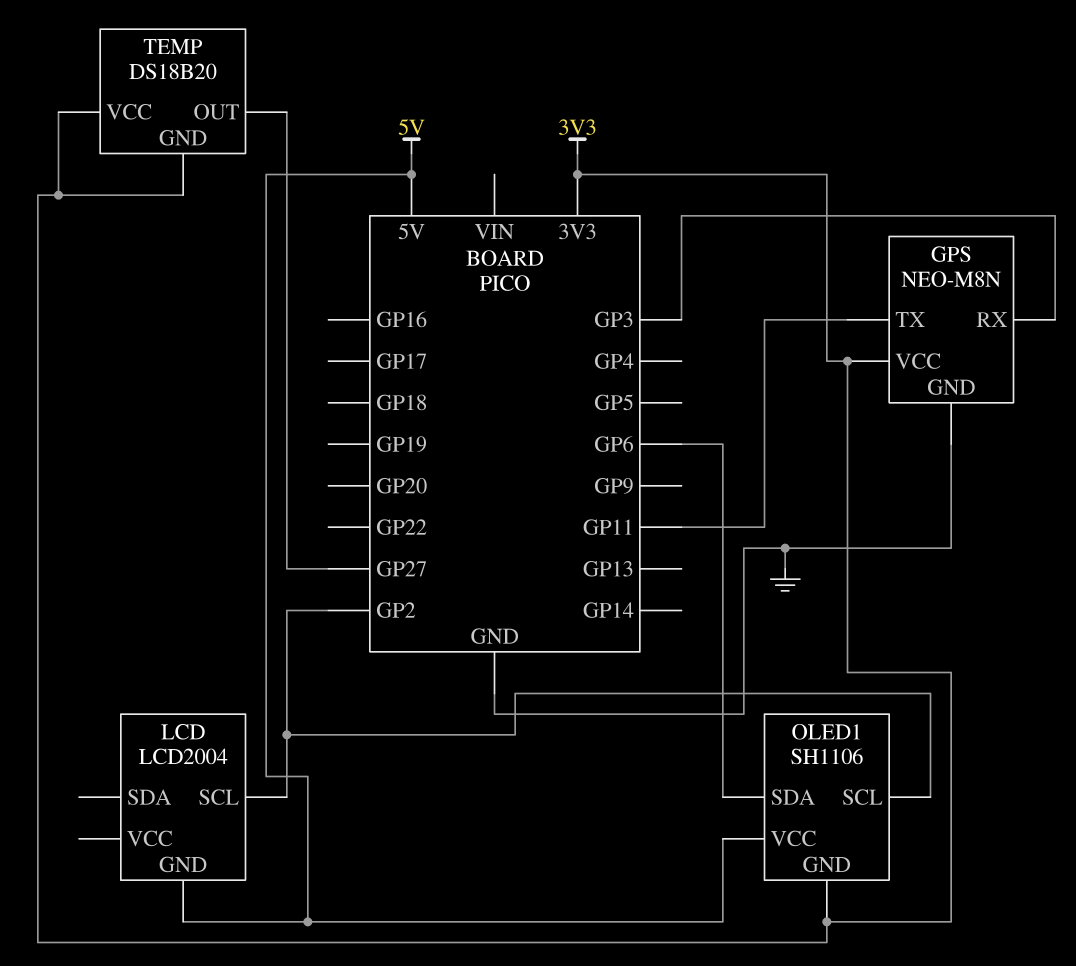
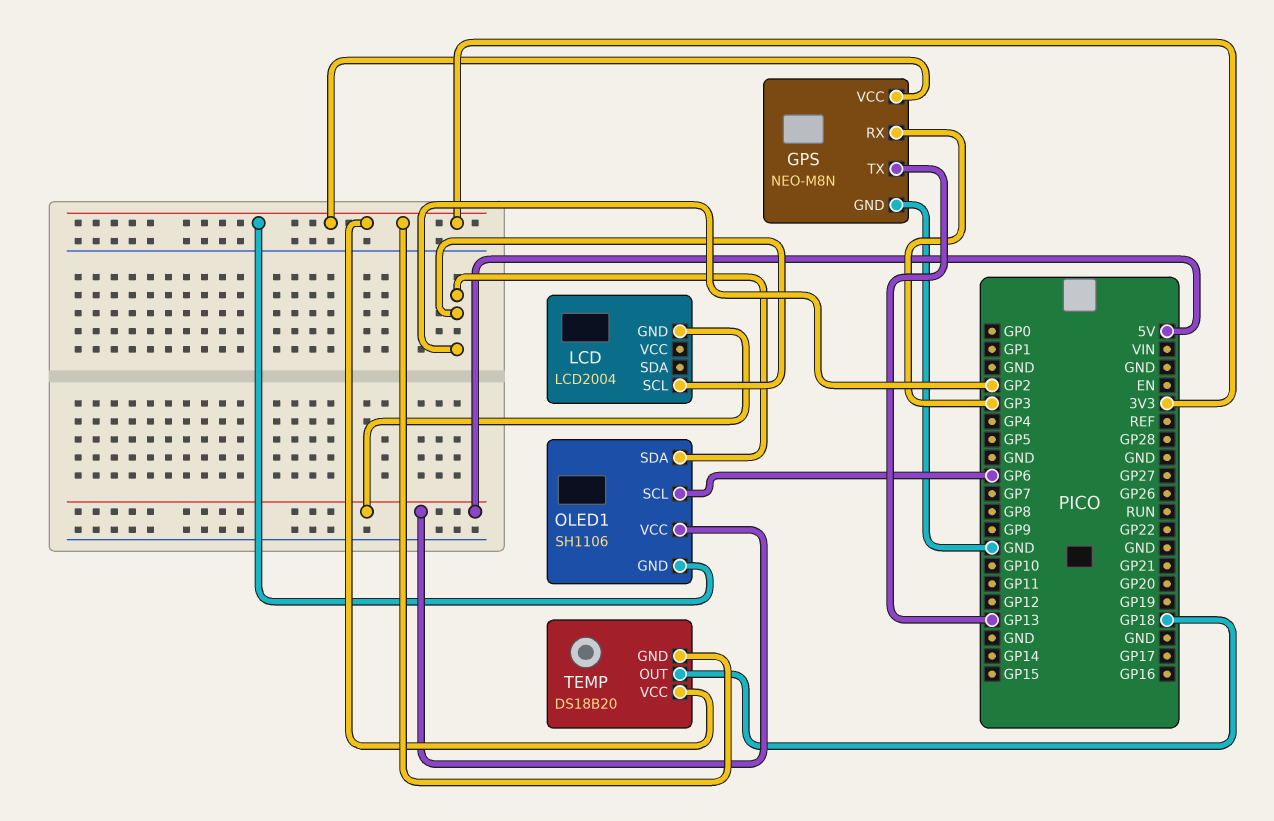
GPS pin TX: GP11 -> GP13
OLED1 pin SCL: GP2 -> GP6
OLED1 pin SDA: GP6 -> GP2
TEMP pin OUT: GP27 -> GP18

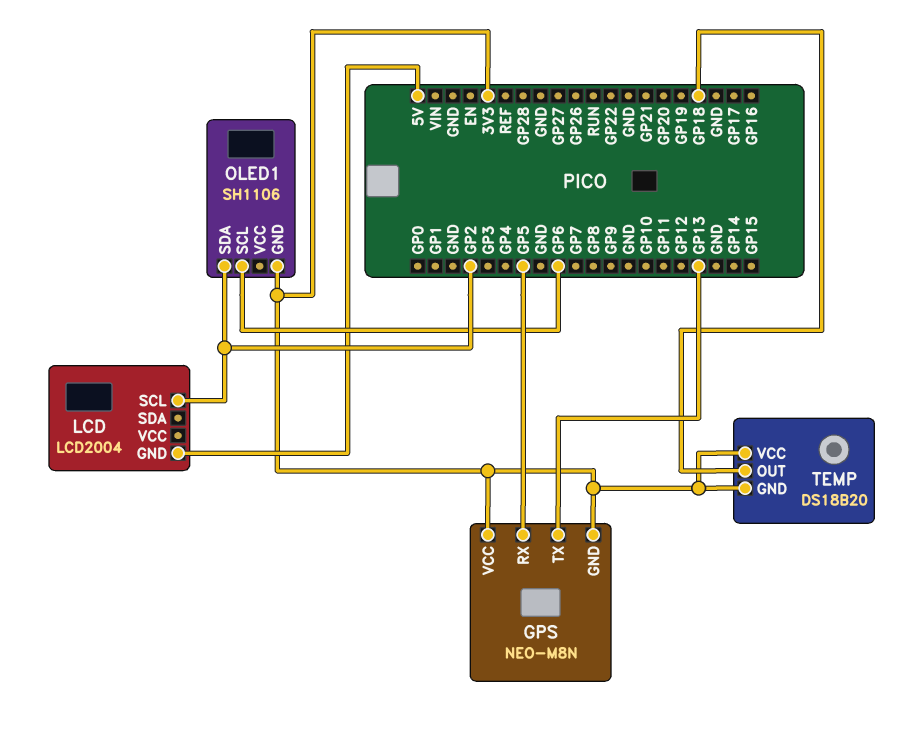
GPS pin GND: GND -> 3V3
GPS pin RX: GP3 -> GP5
OLED1 pin VCC: 5V -> none

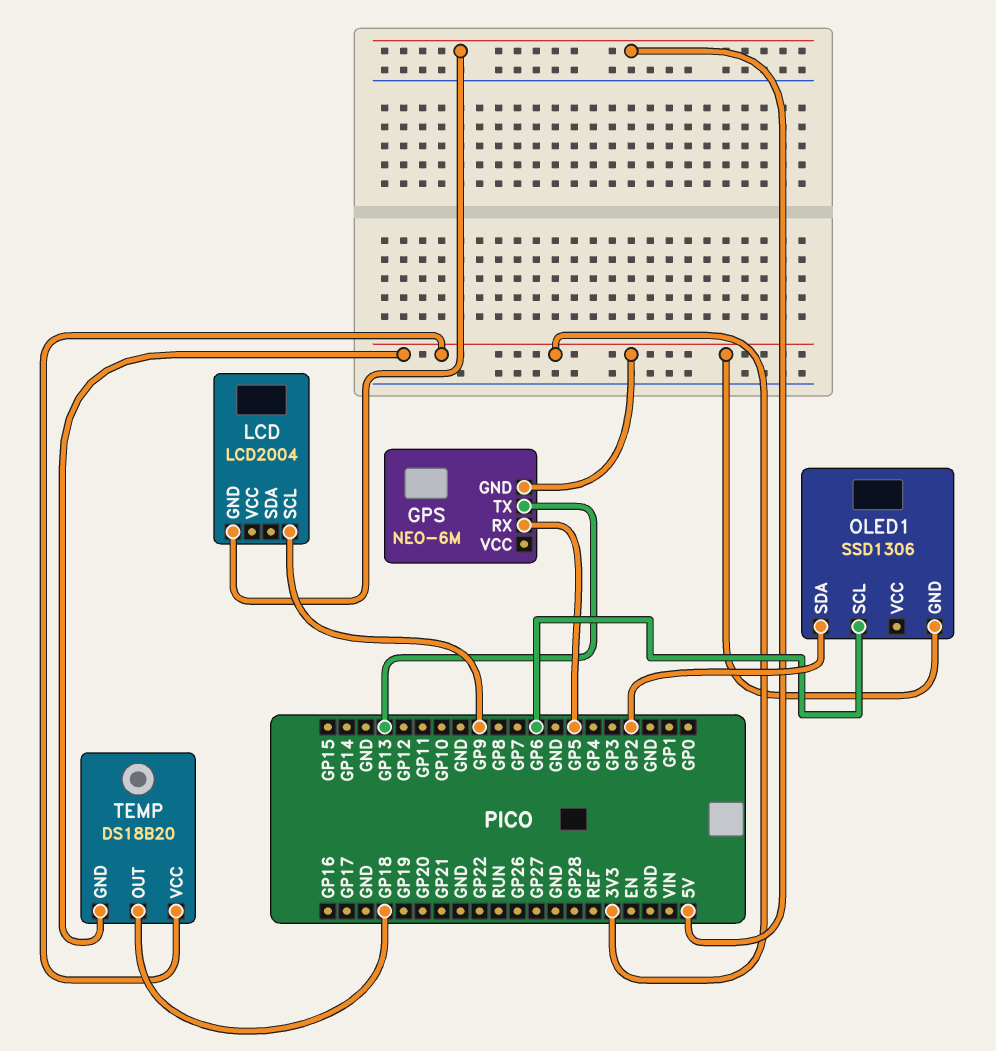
GPS: NEO-M8N -> NEO-6M
GPS pin VCC: 3V3 -> none
LCD pin SCL: GP2 -> GP9
OLED1: SH1106 -> SSD1306

